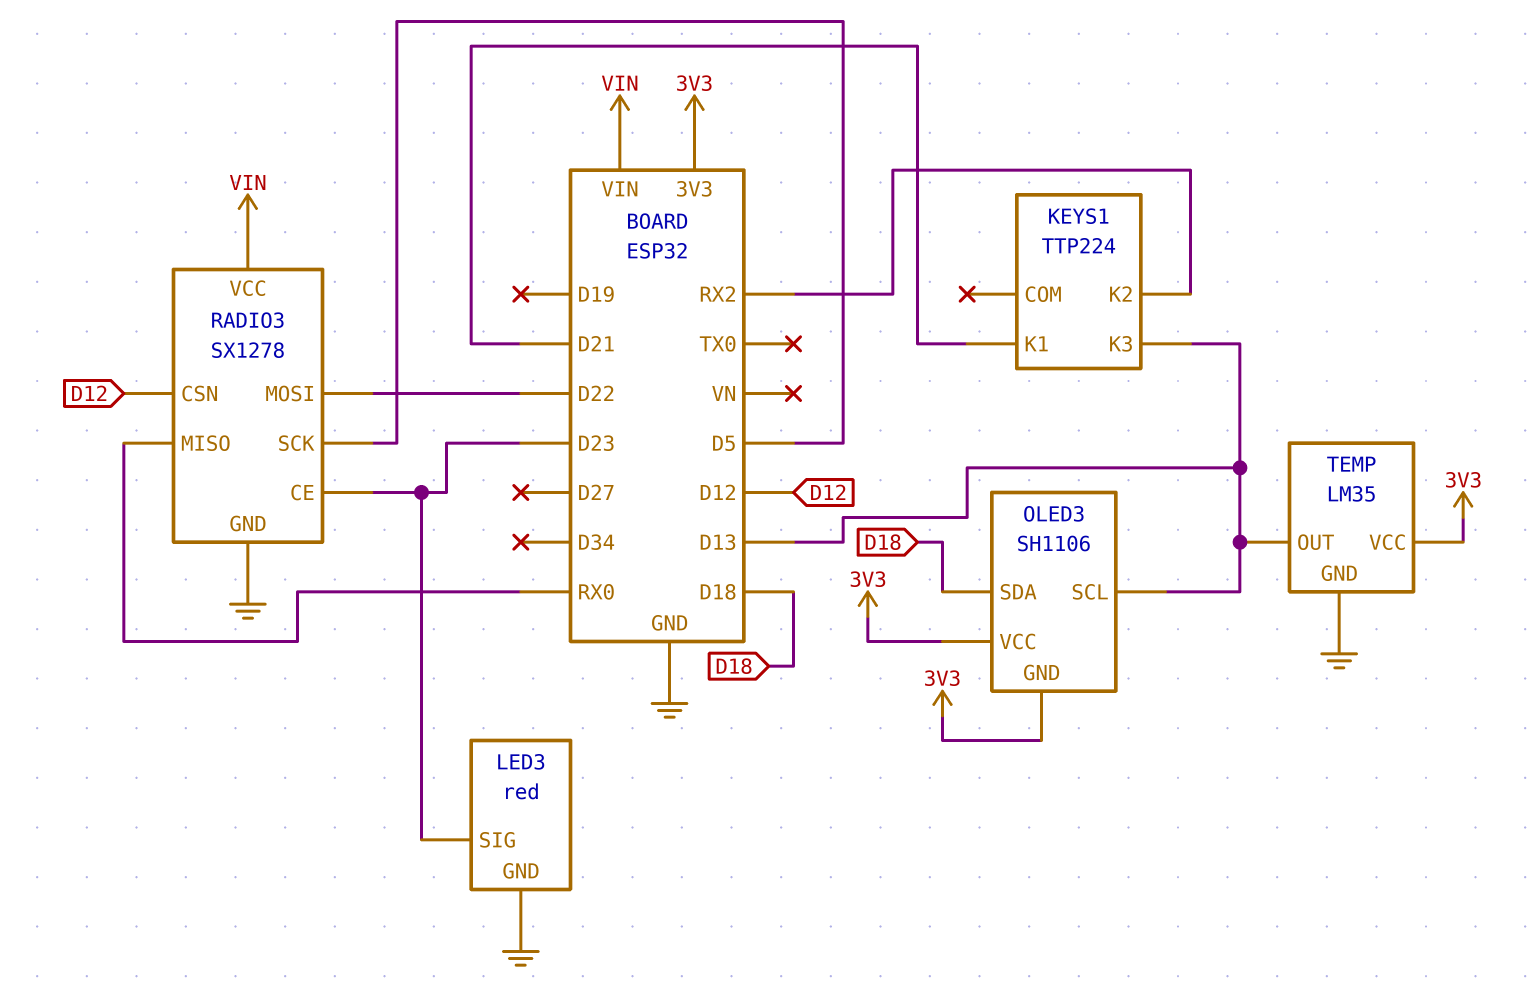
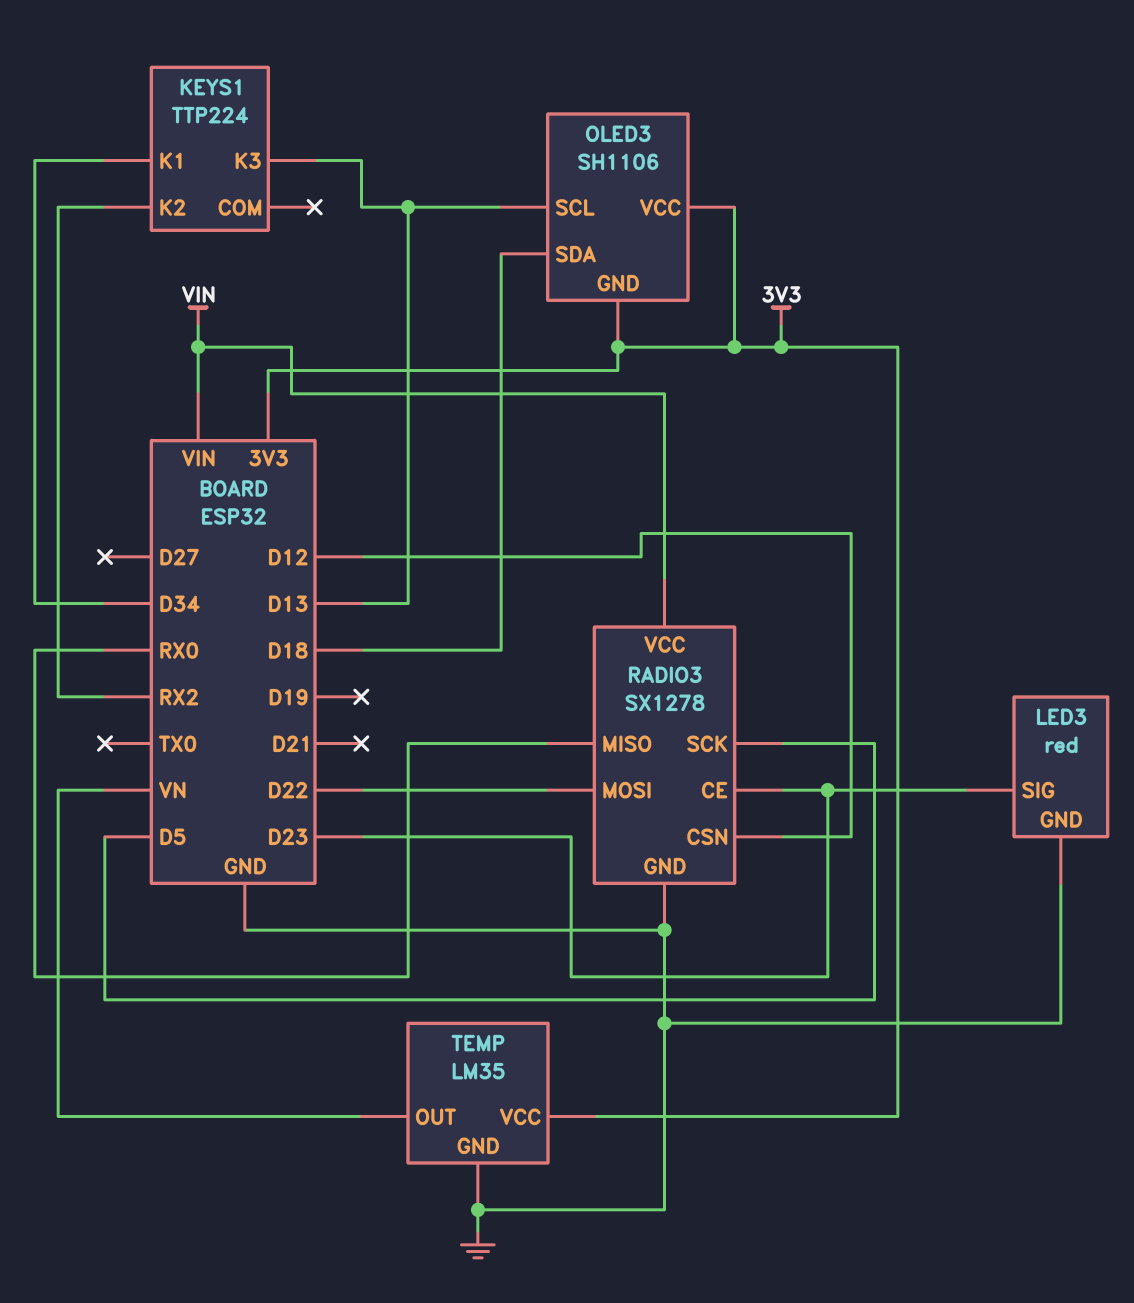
KEYS1 pin K1: D21 -> D34
TEMP pin OUT: D13 -> VN

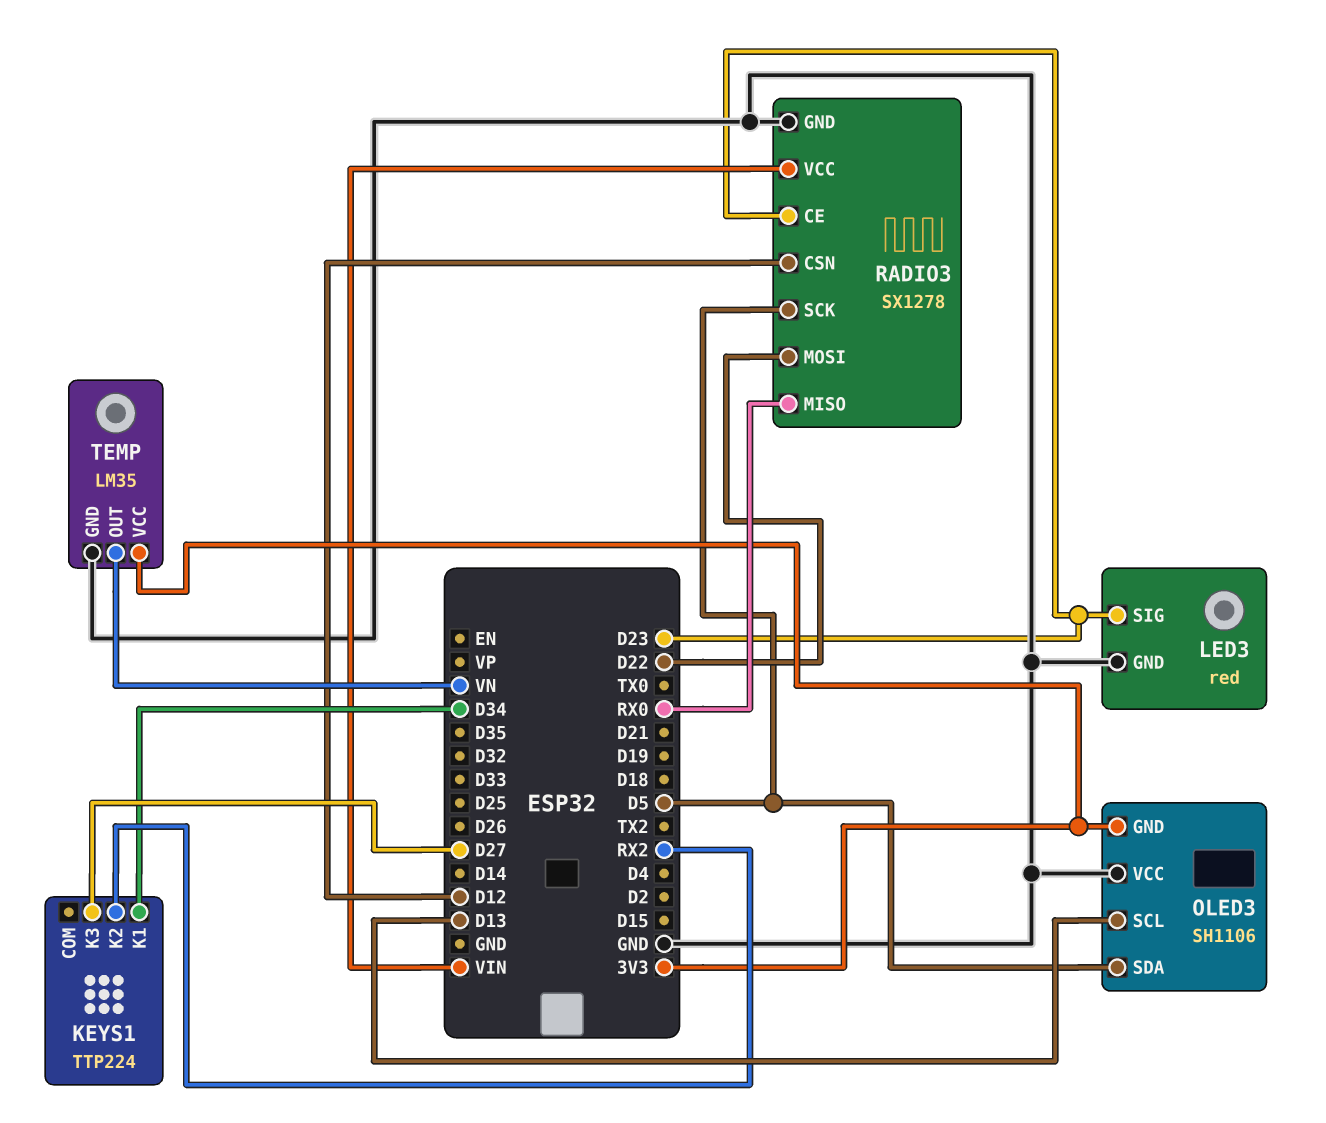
KEYS1 pin K3: D13 -> D27
OLED3 pin SDA: D18 -> D5
OLED3 pin VCC: 3V3 -> GND

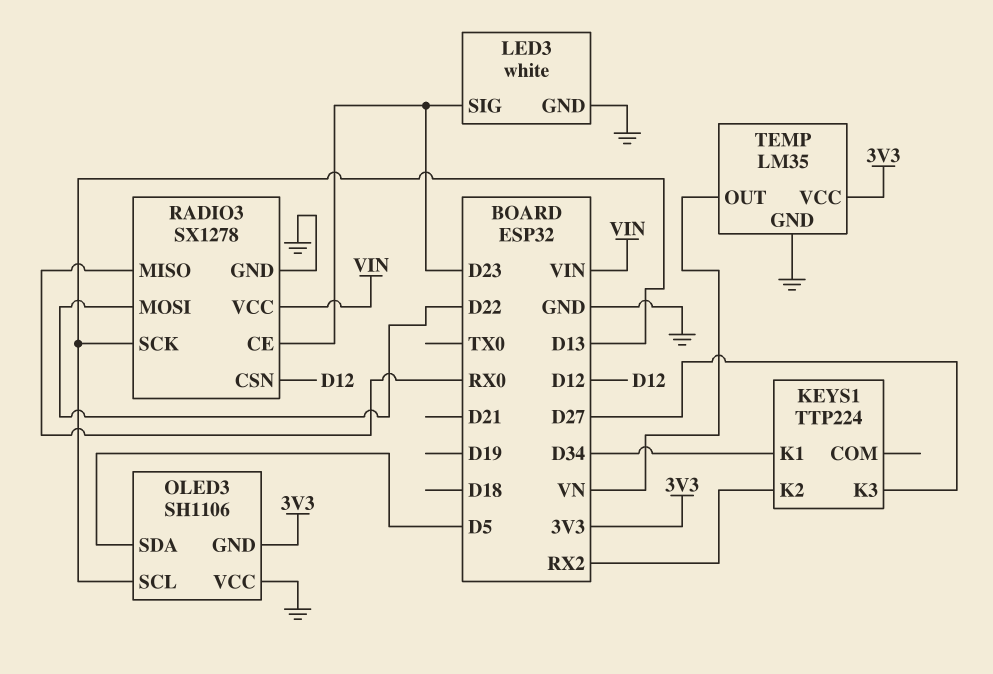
LED3: red -> white
RADIO3 pin SCK: D5 -> D13

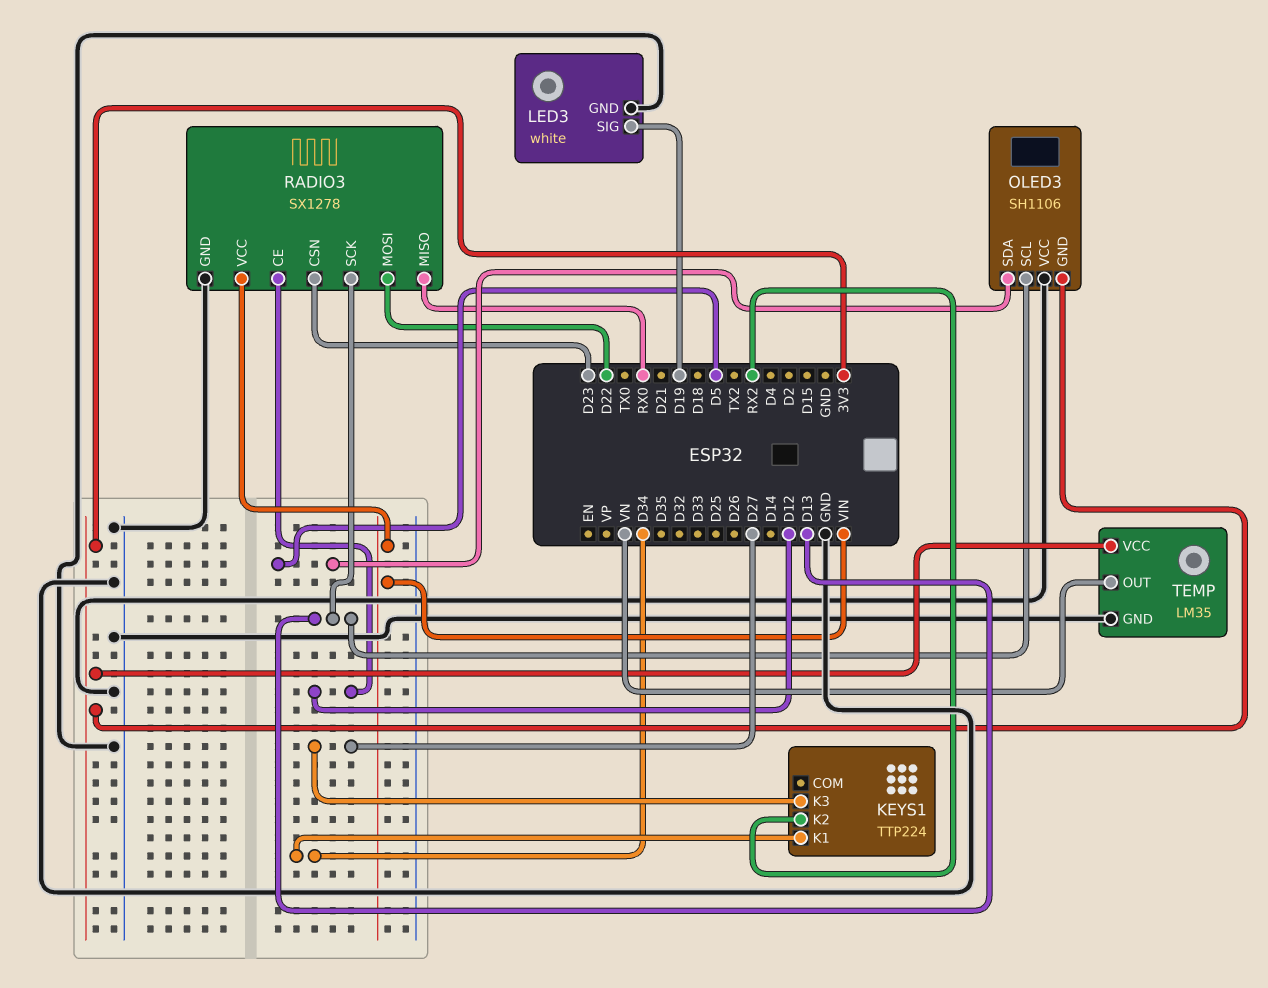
LED3 pin SIG: D23 -> D19
RADIO3 pin CE: D23 -> D12
RADIO3 pin CSN: D12 -> D23

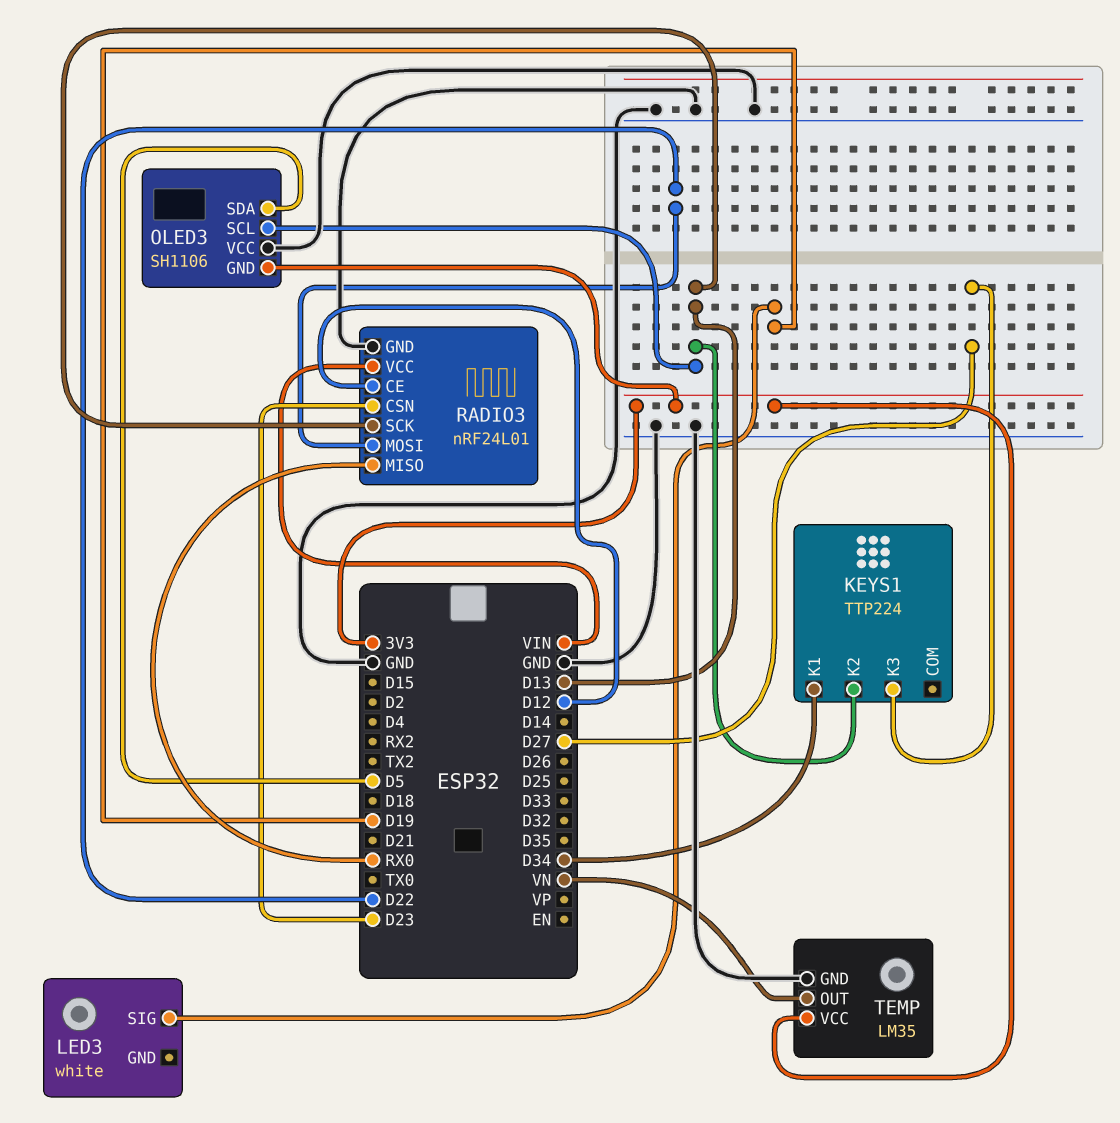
KEYS1 pin K2: RX2 -> D13
LED3 pin GND: GND -> none
RADIO3: SX1278 -> nRF24L01

